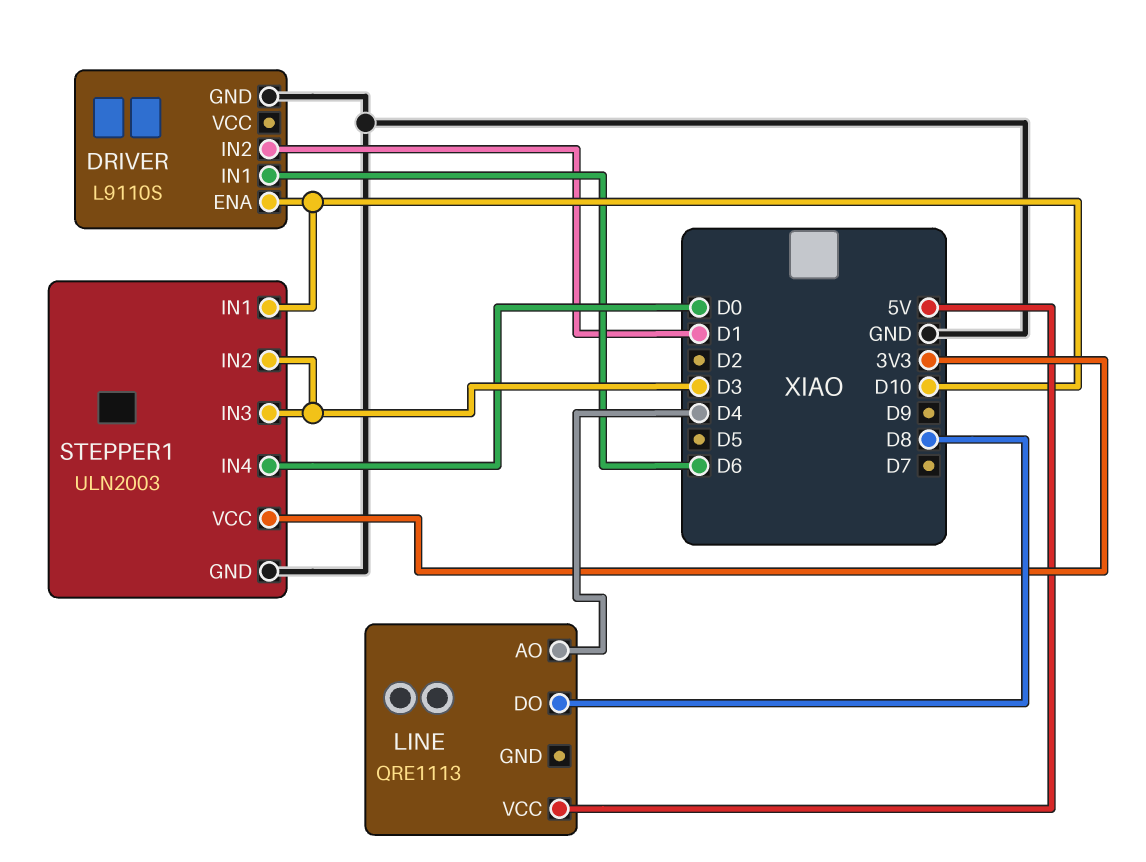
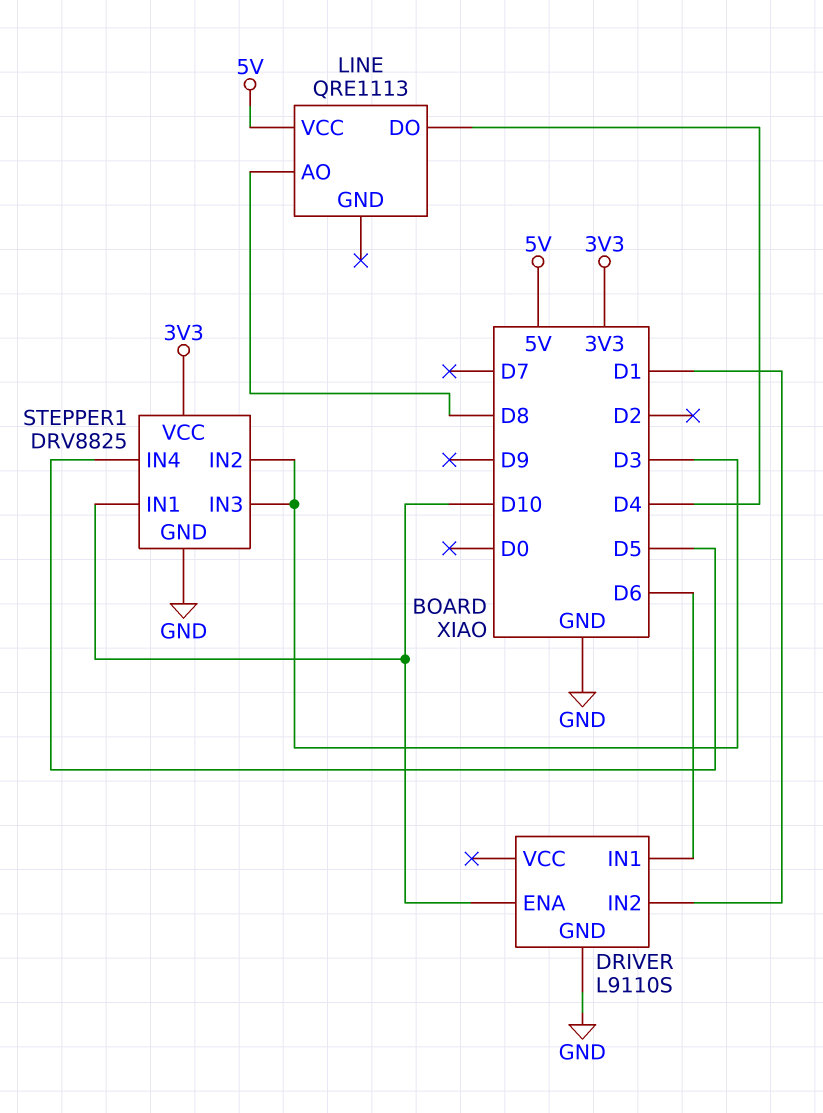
LINE pin AO: D4 -> D8
LINE pin DO: D8 -> D4
STEPPER1: ULN2003 -> DRV8825
STEPPER1 pin IN4: D0 -> D5

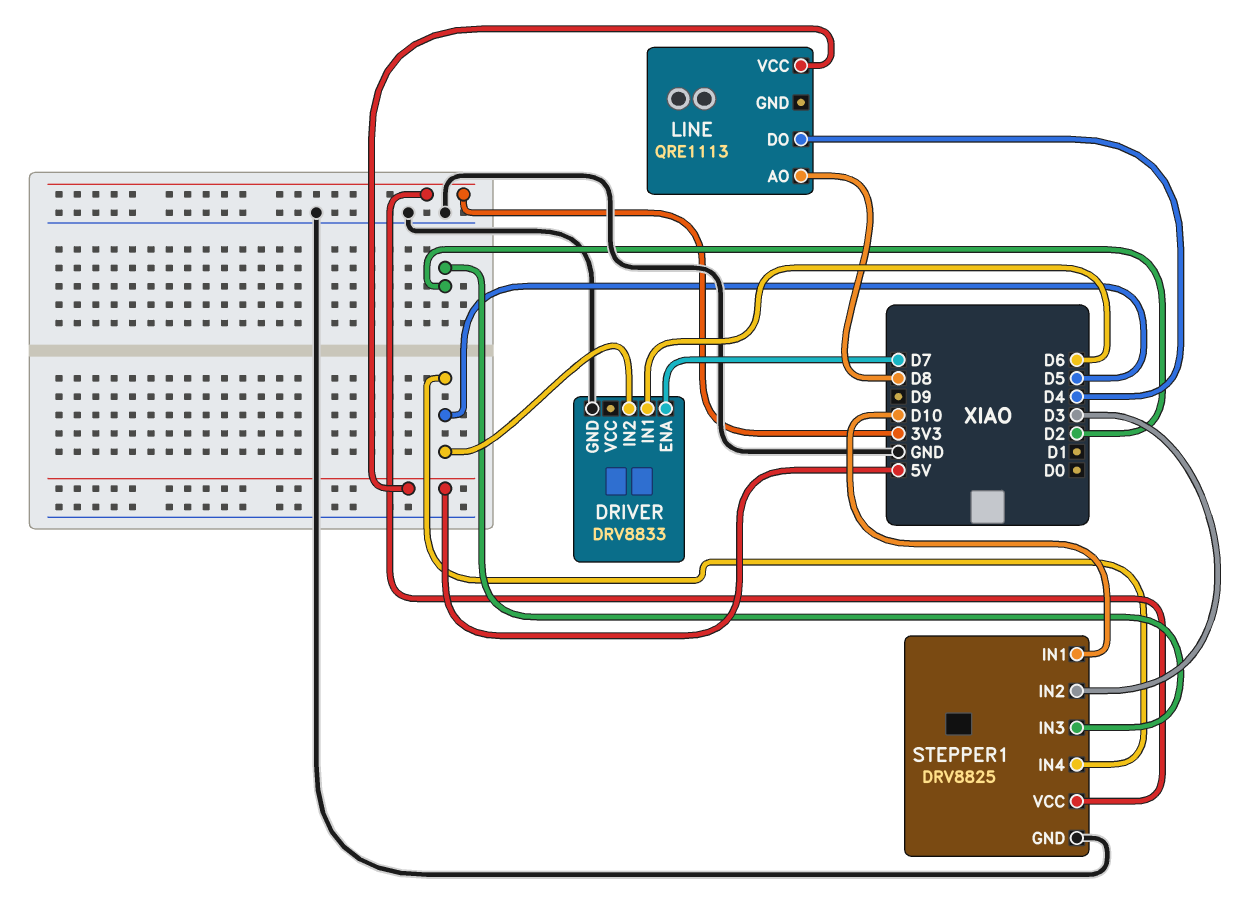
DRIVER: L9110S -> DRV8833
DRIVER pin ENA: D10 -> D7
DRIVER pin IN2: D1 -> D5
STEPPER1 pin IN3: D3 -> D2

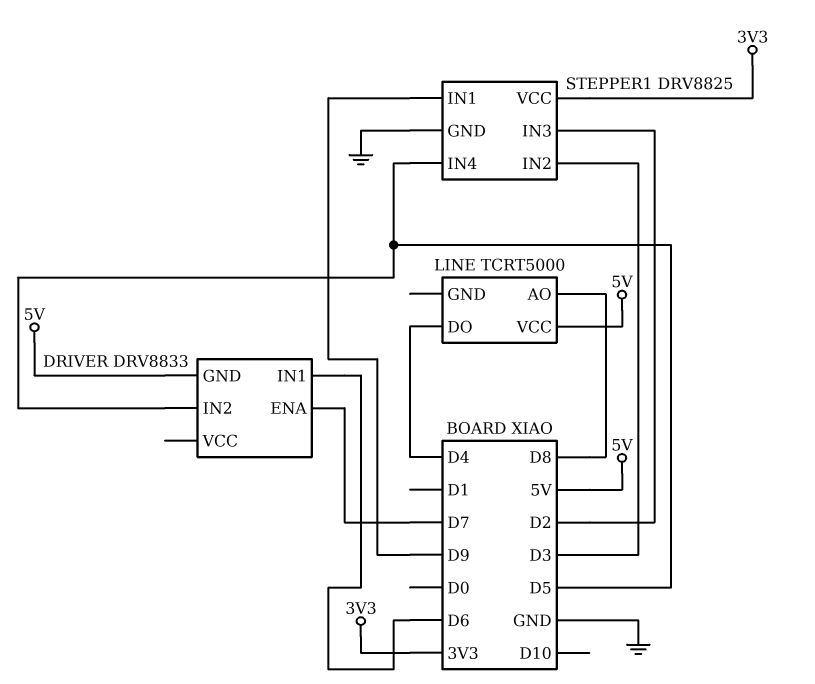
DRIVER pin GND: GND -> 5V
LINE: QRE1113 -> TCRT5000
STEPPER1 pin IN1: D10 -> D9

